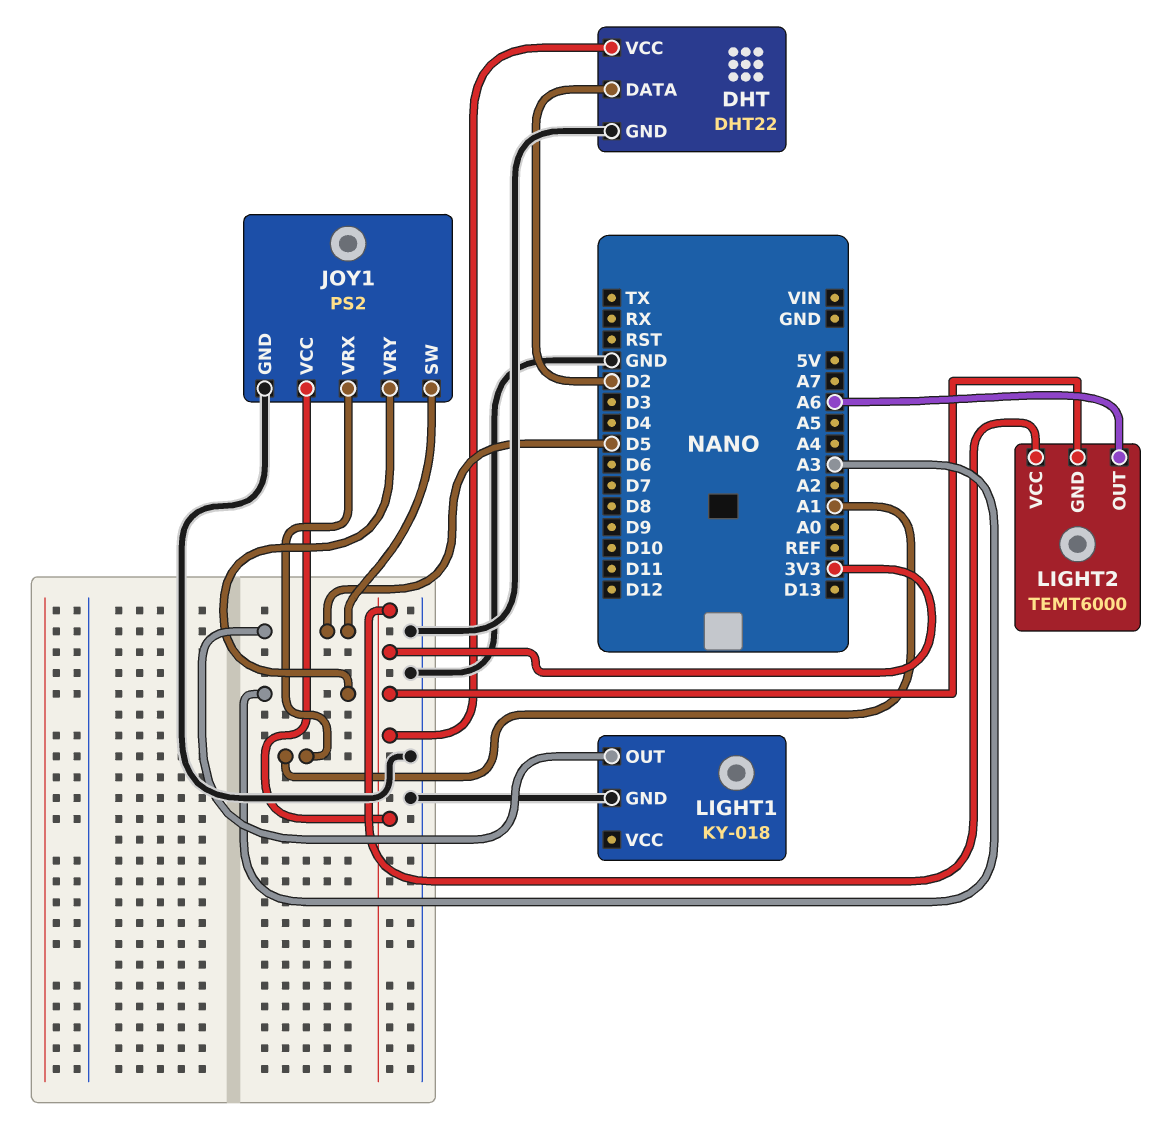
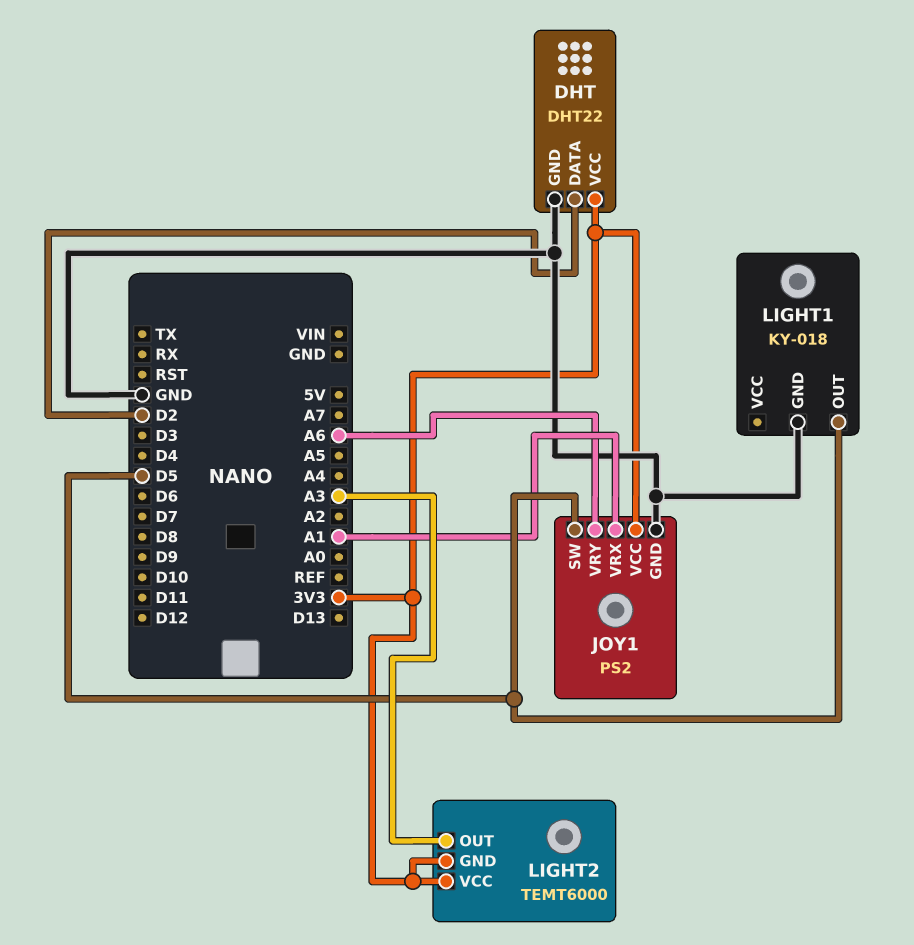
JOY1 pin VRY: A3 -> A6
LIGHT2 pin OUT: A6 -> A3

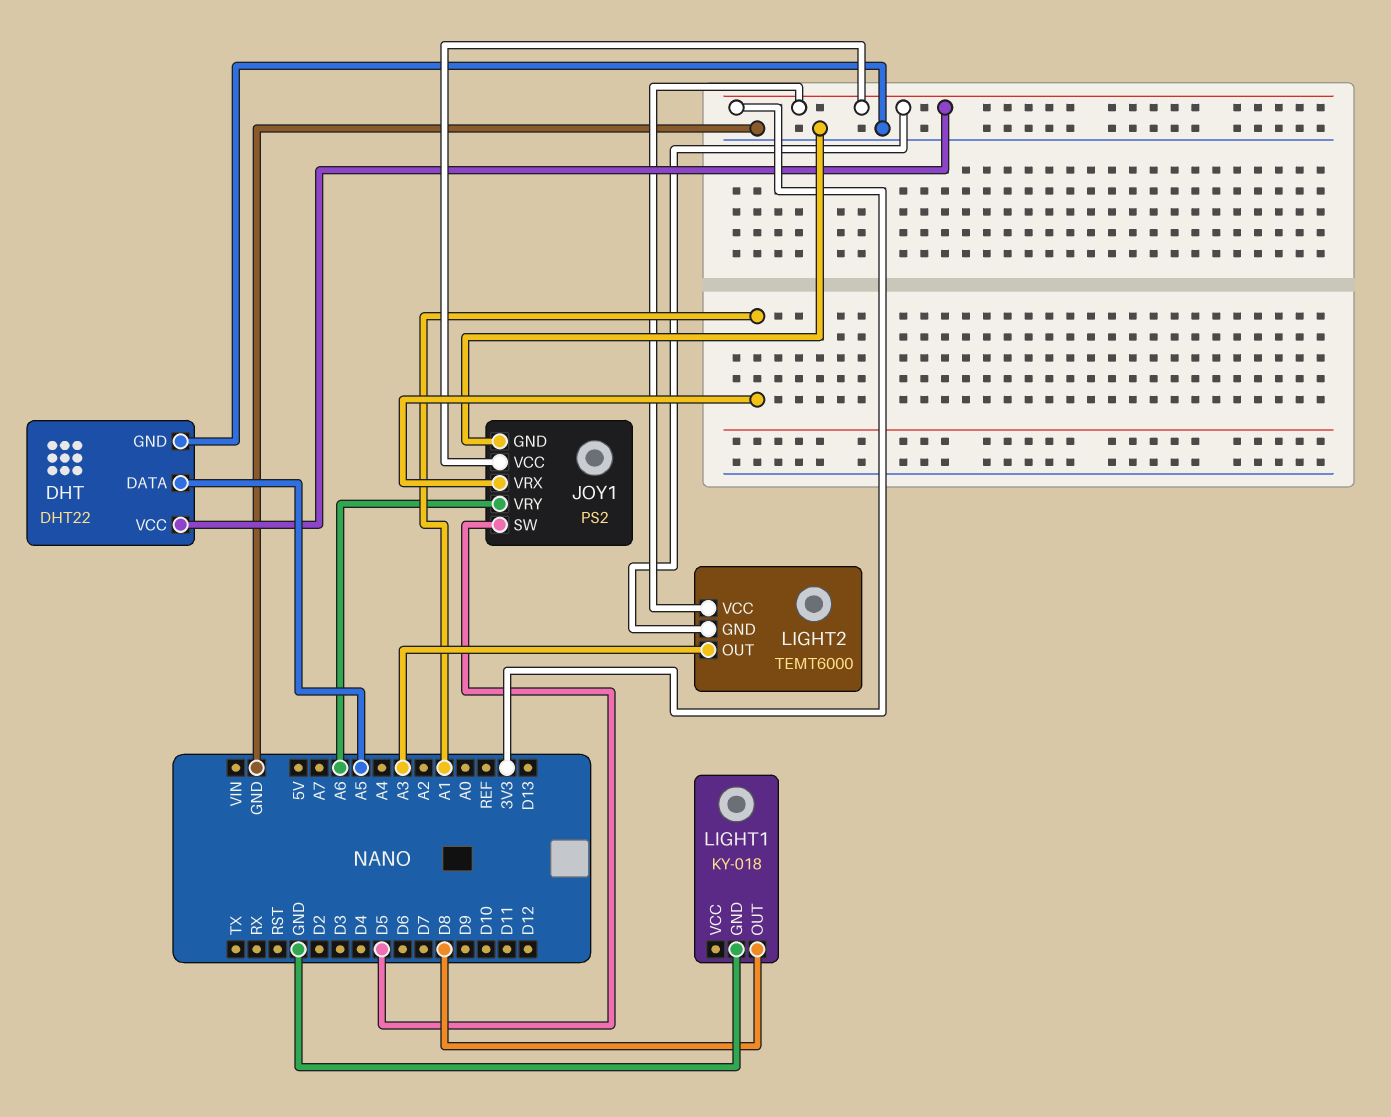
DHT pin DATA: D2 -> A5
LIGHT1 pin OUT: D5 -> D8

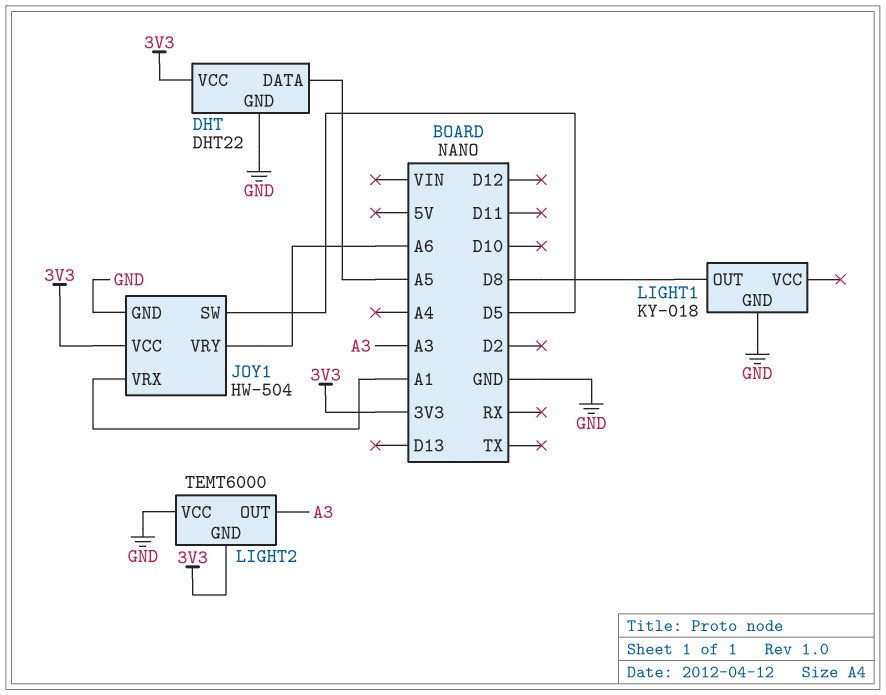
JOY1: PS2 -> HW-504
LIGHT2 pin VCC: 3V3 -> GND

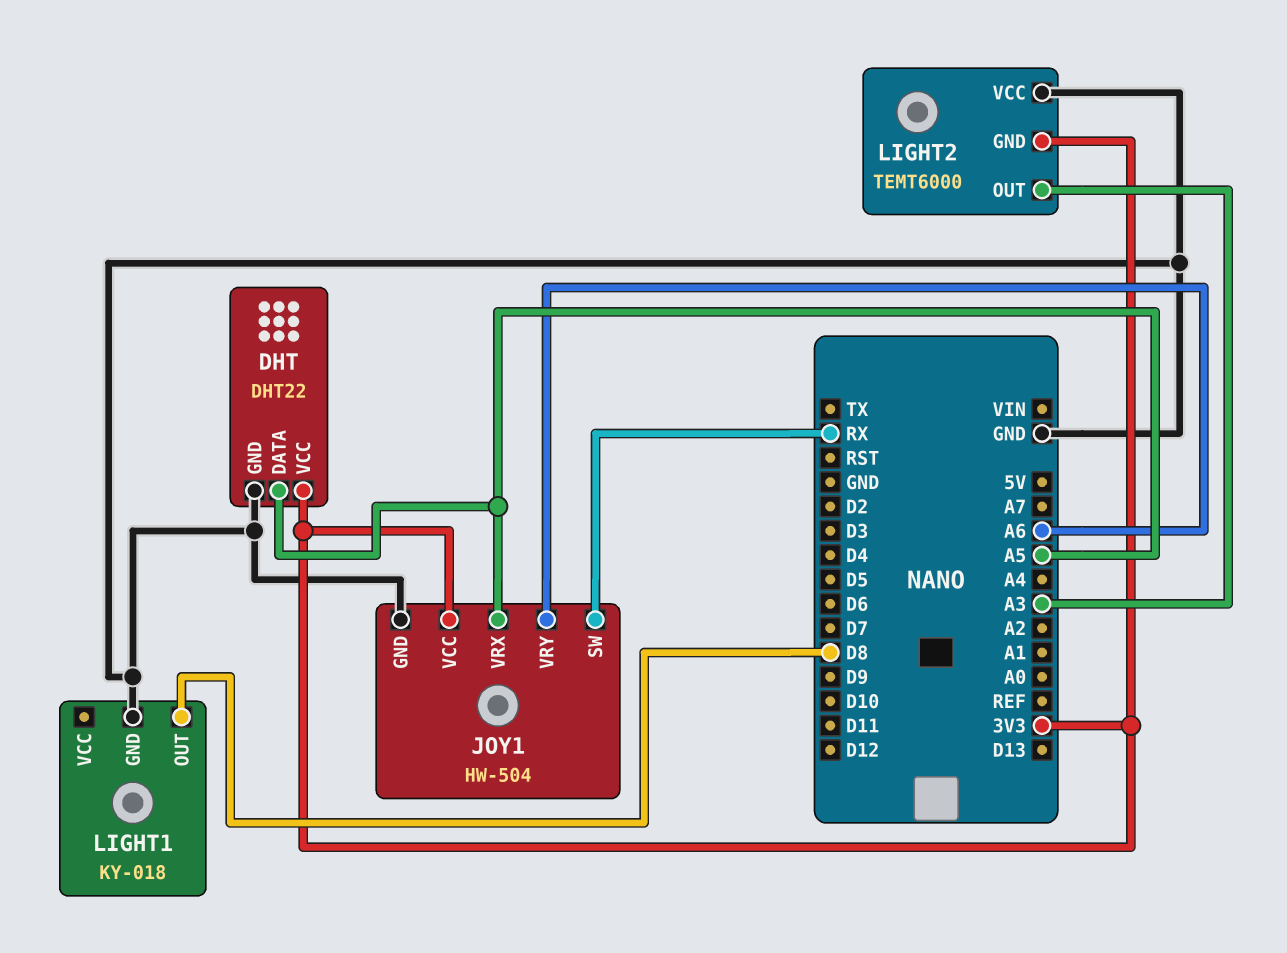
JOY1 pin SW: D5 -> RX
JOY1 pin VRX: A1 -> A5

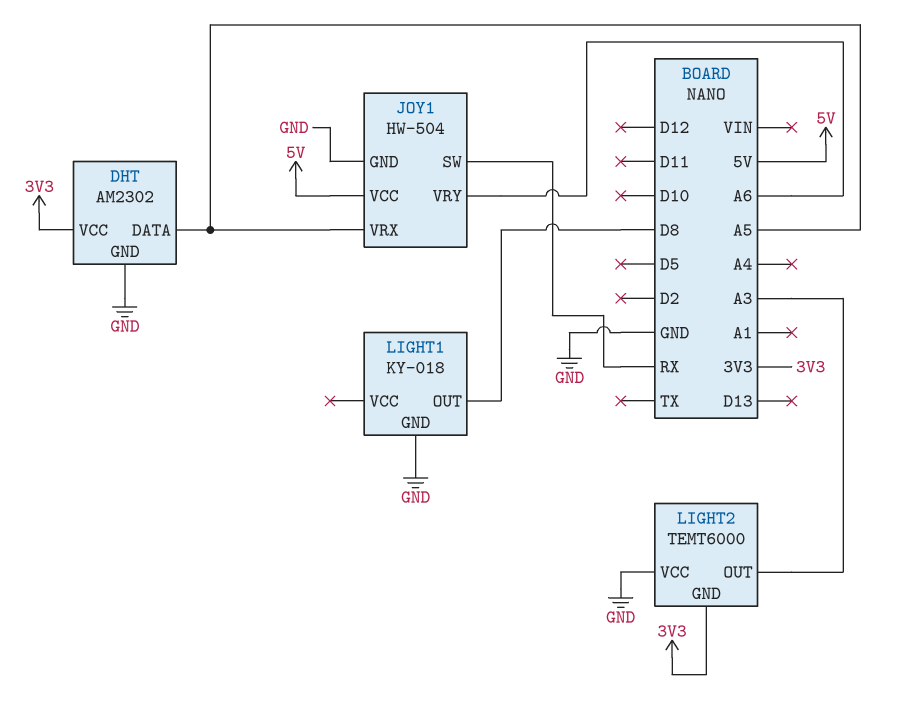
DHT: DHT22 -> AM2302
JOY1 pin VCC: 3V3 -> 5V

